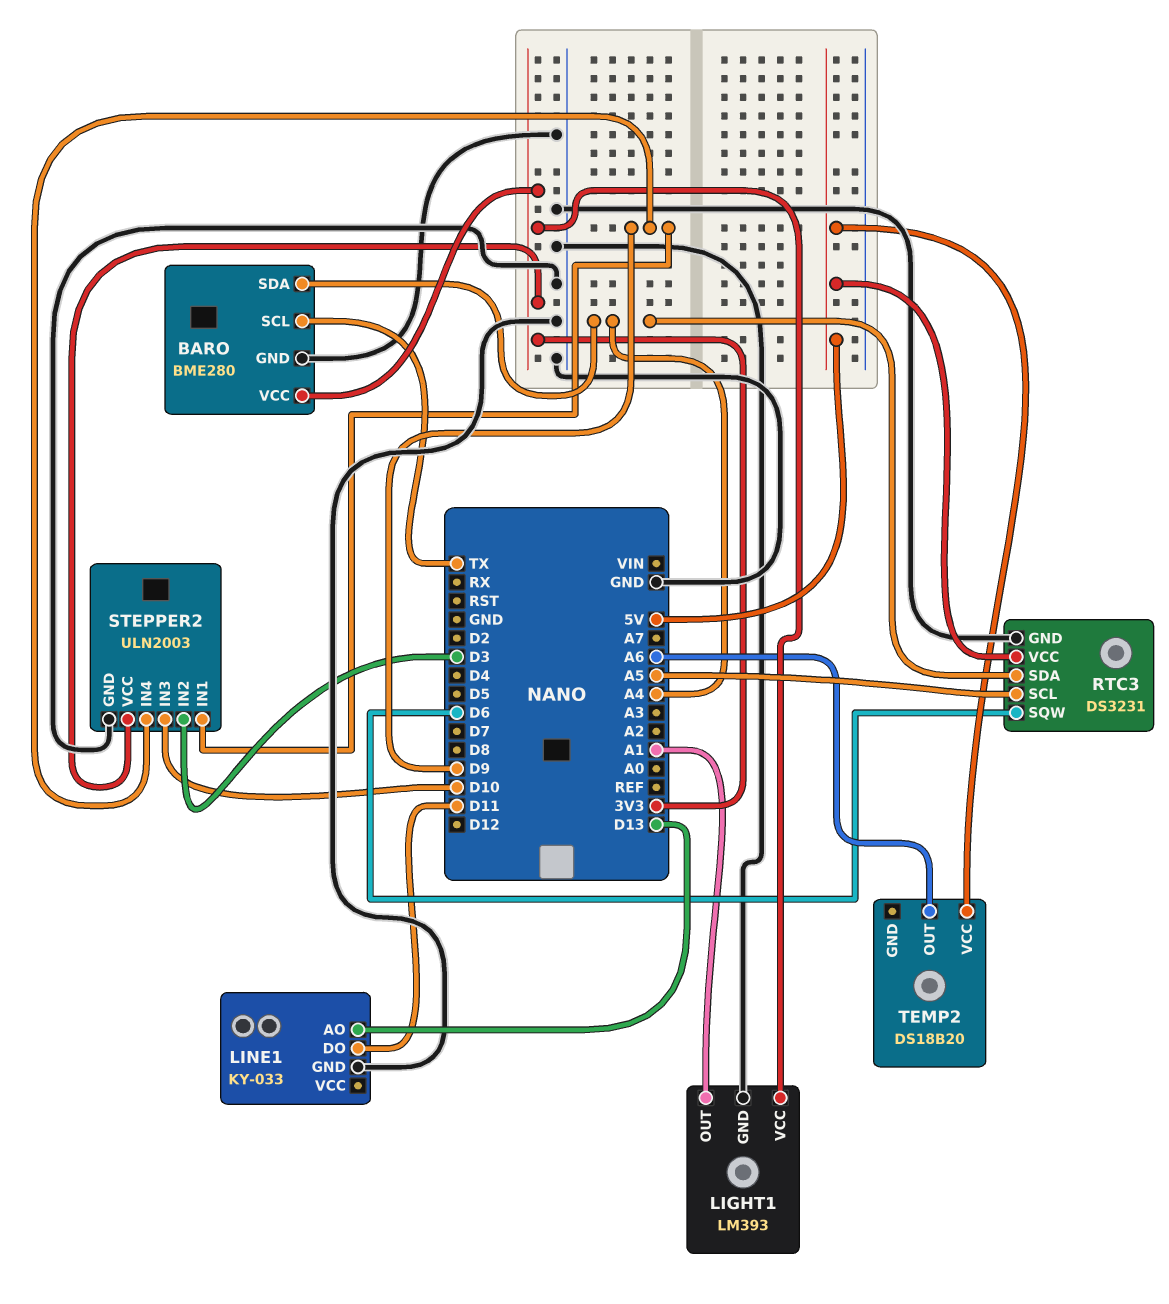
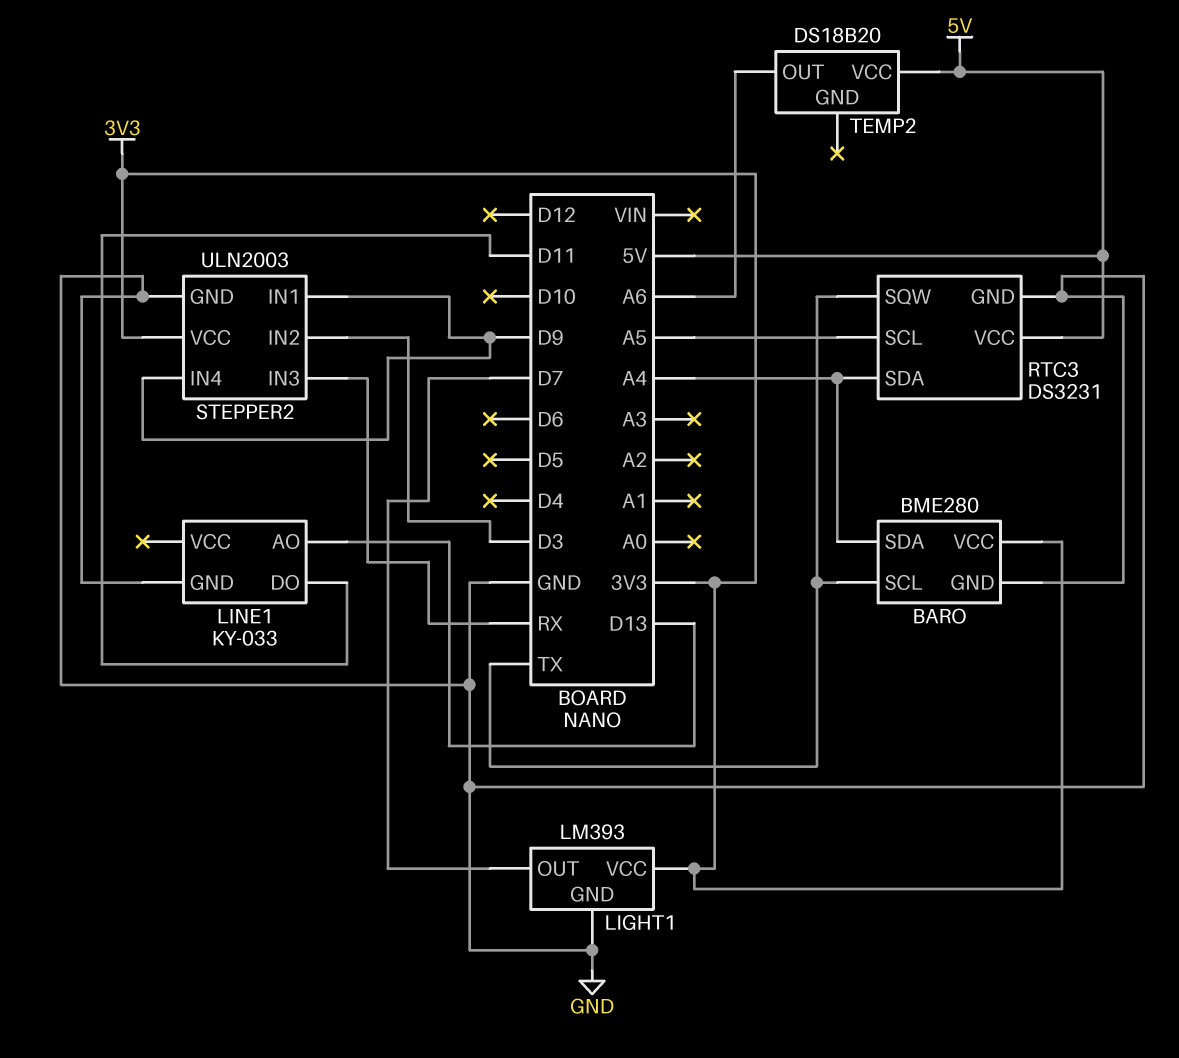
LIGHT1 pin OUT: A1 -> D7
RTC3 pin SQW: D6 -> TX
STEPPER2 pin IN3: D10 -> RX

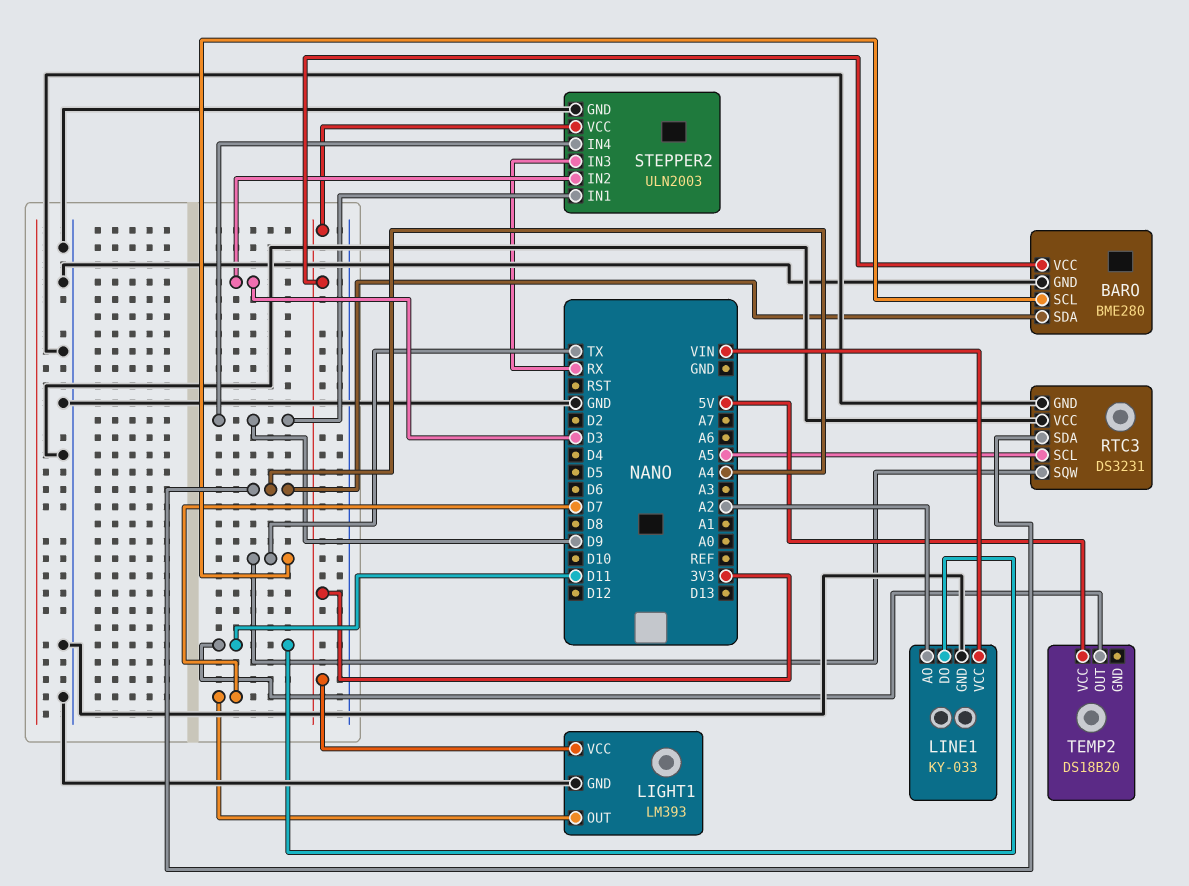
LINE1 pin AO: D13 -> A2
LINE1 pin VCC: none -> VIN
RTC3 pin VCC: 5V -> GND
TEMP2 pin OUT: A6 -> D11

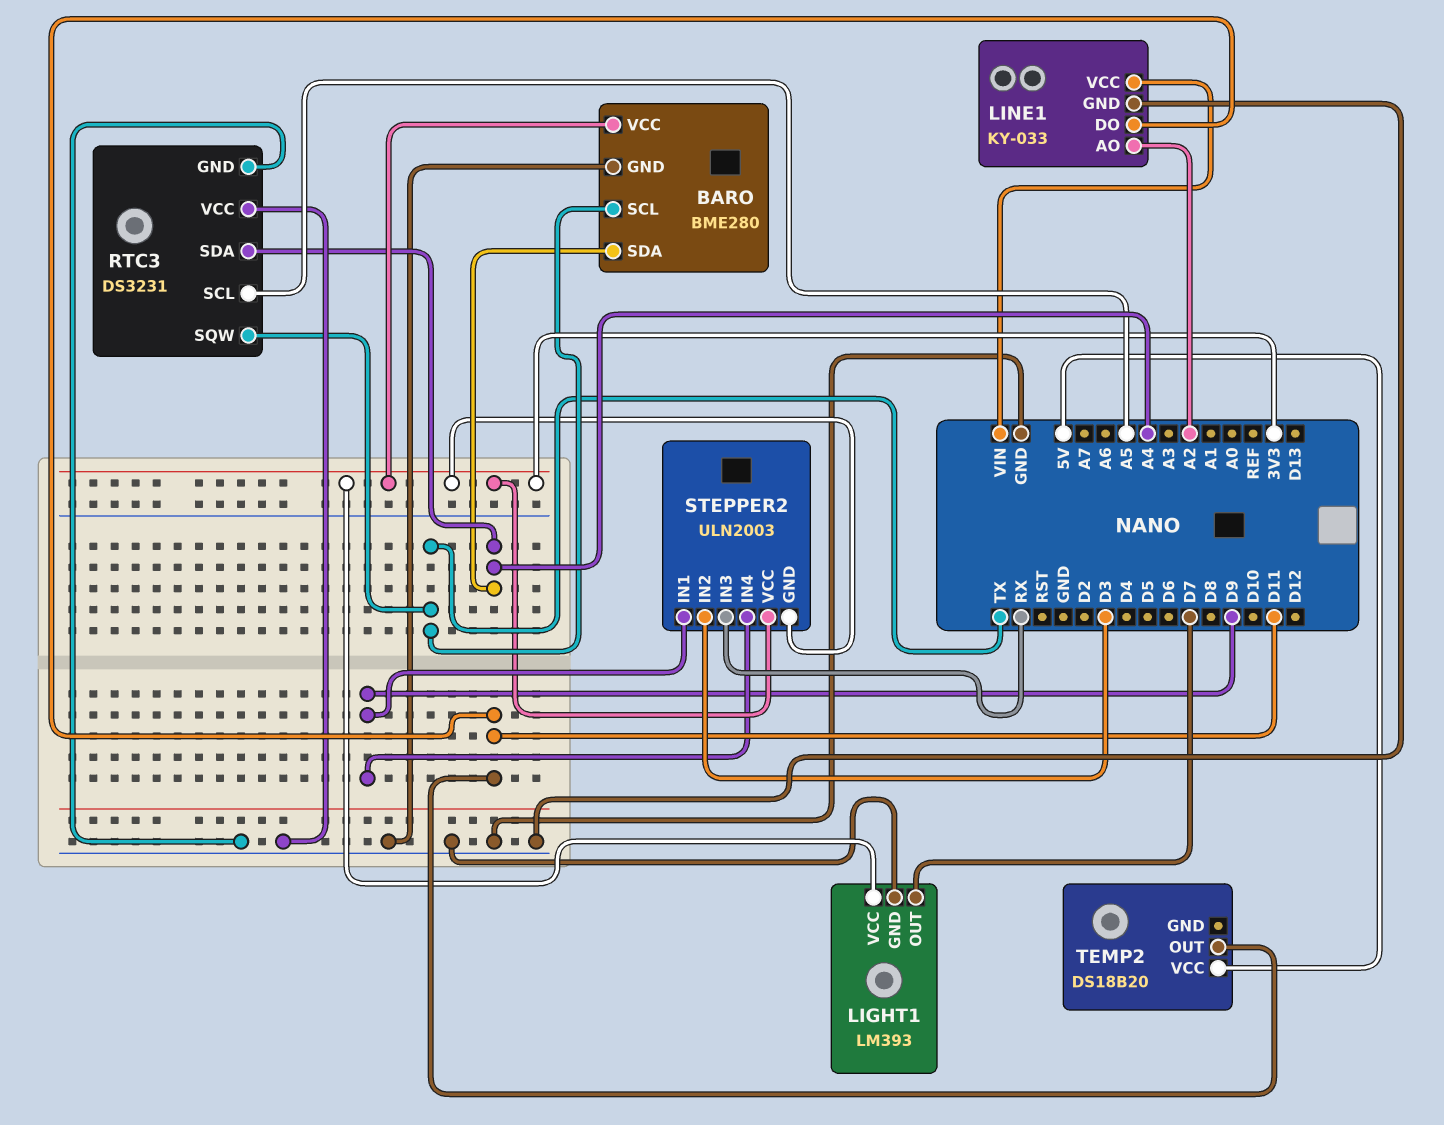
STEPPER2 pin GND: GND -> 3V3

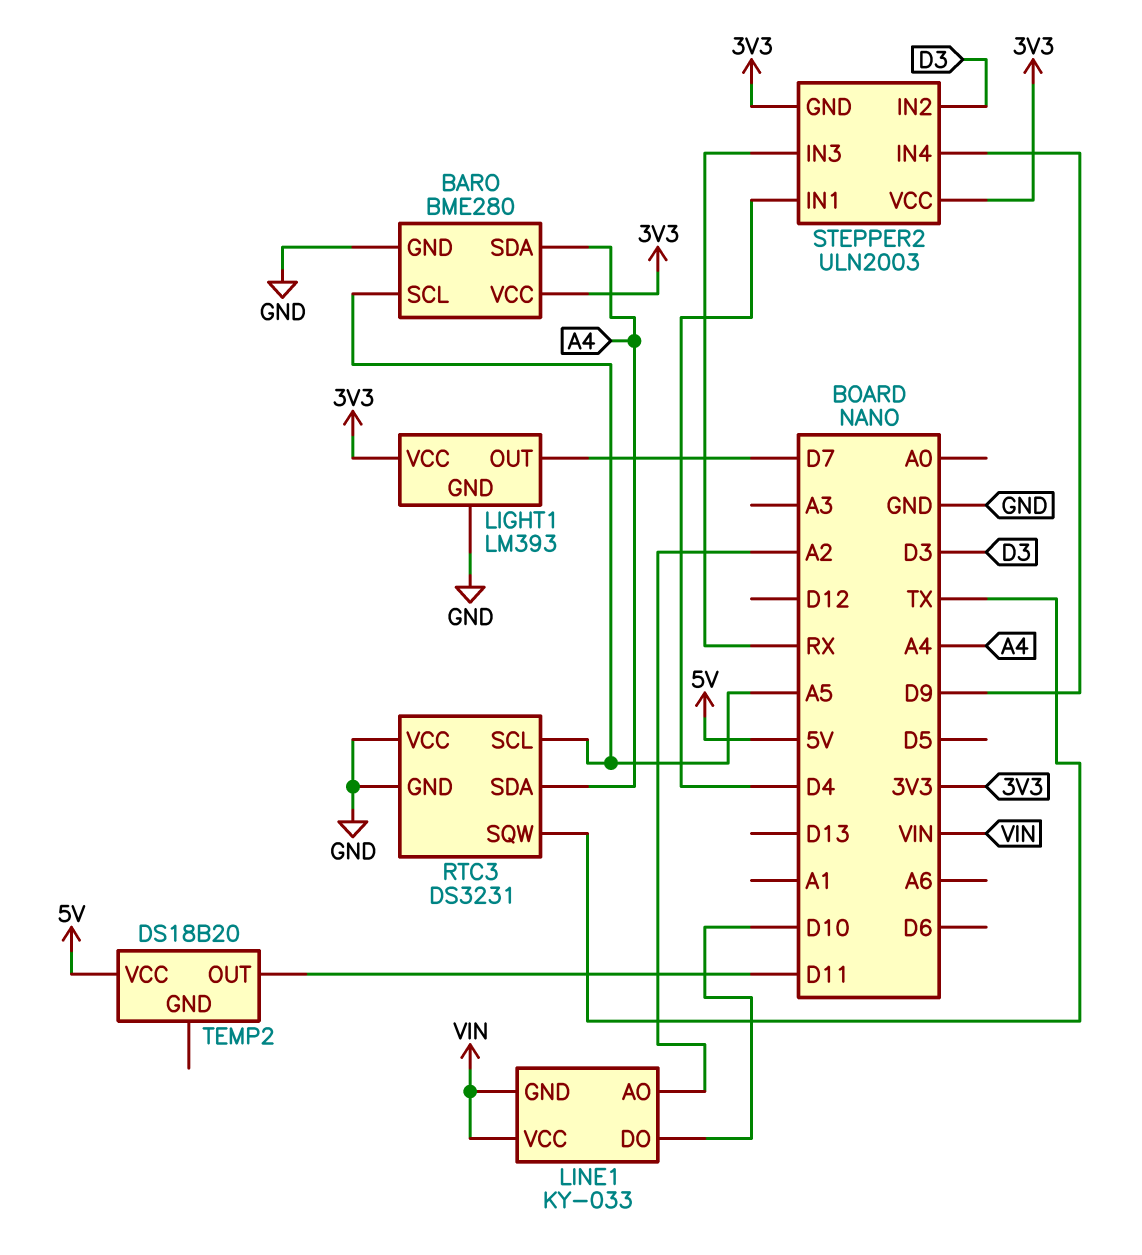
BARO pin SCL: TX -> A5
LINE1 pin DO: D11 -> D10
LINE1 pin GND: GND -> VIN
STEPPER2 pin IN1: D9 -> D4

